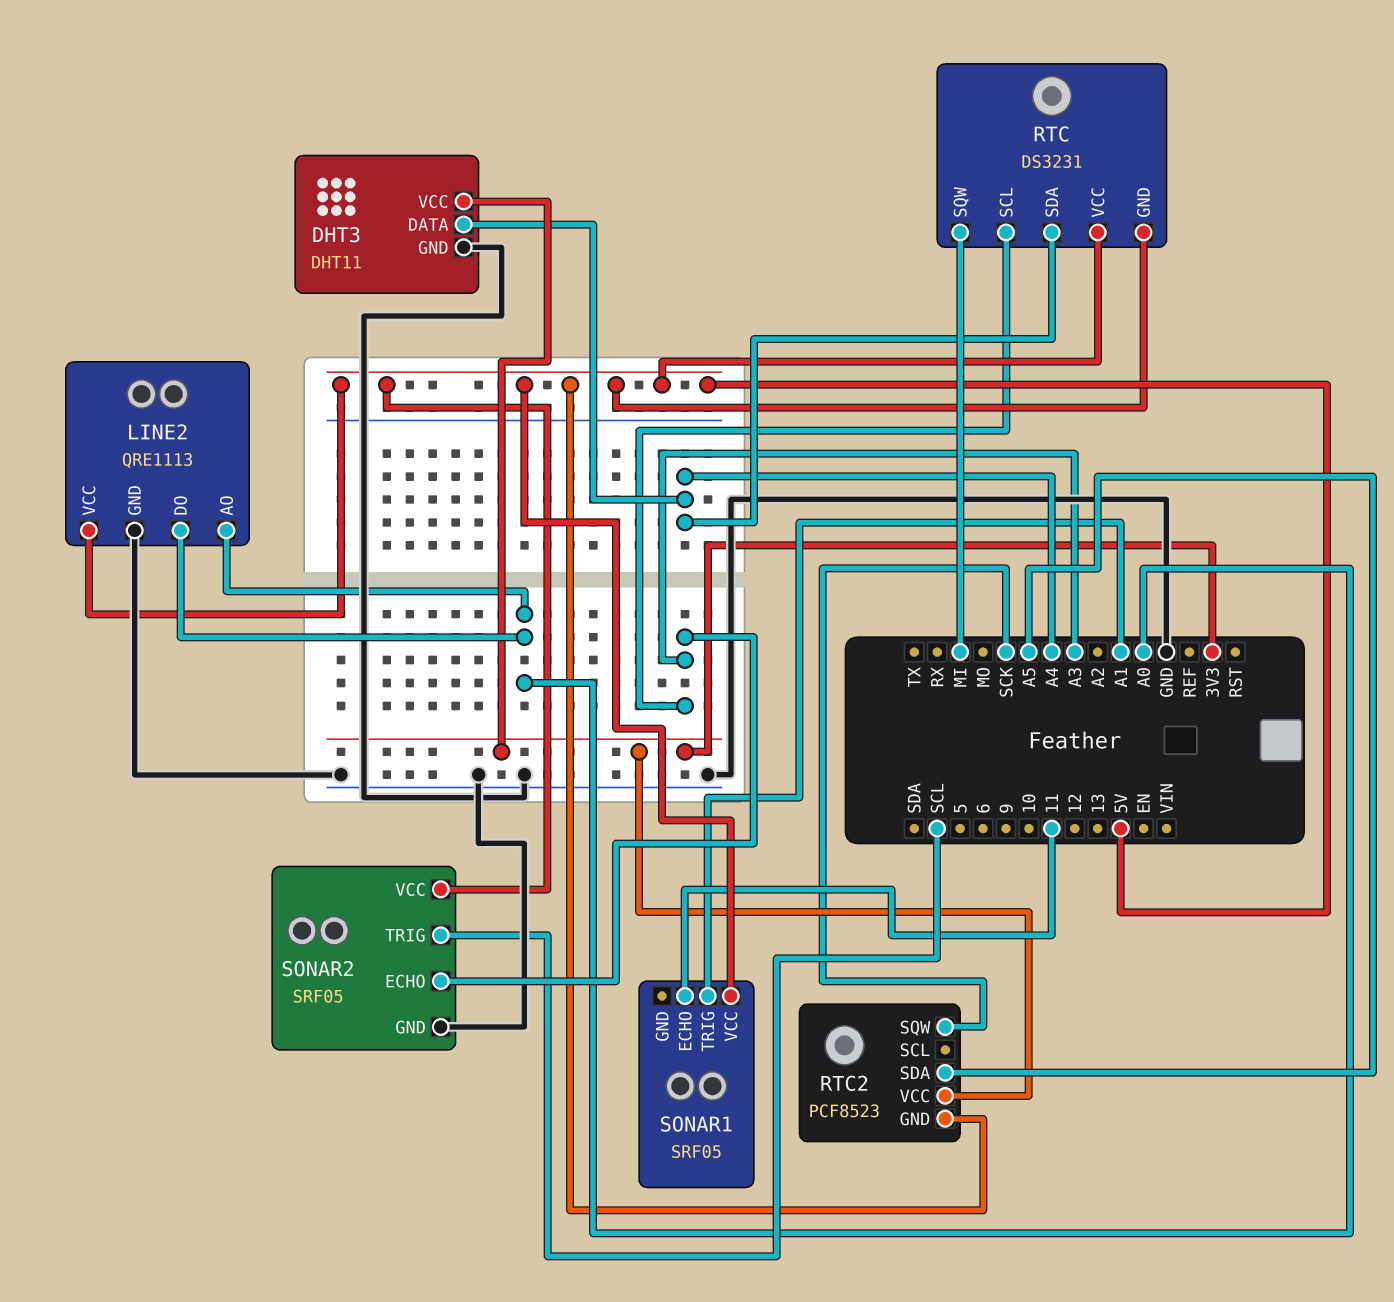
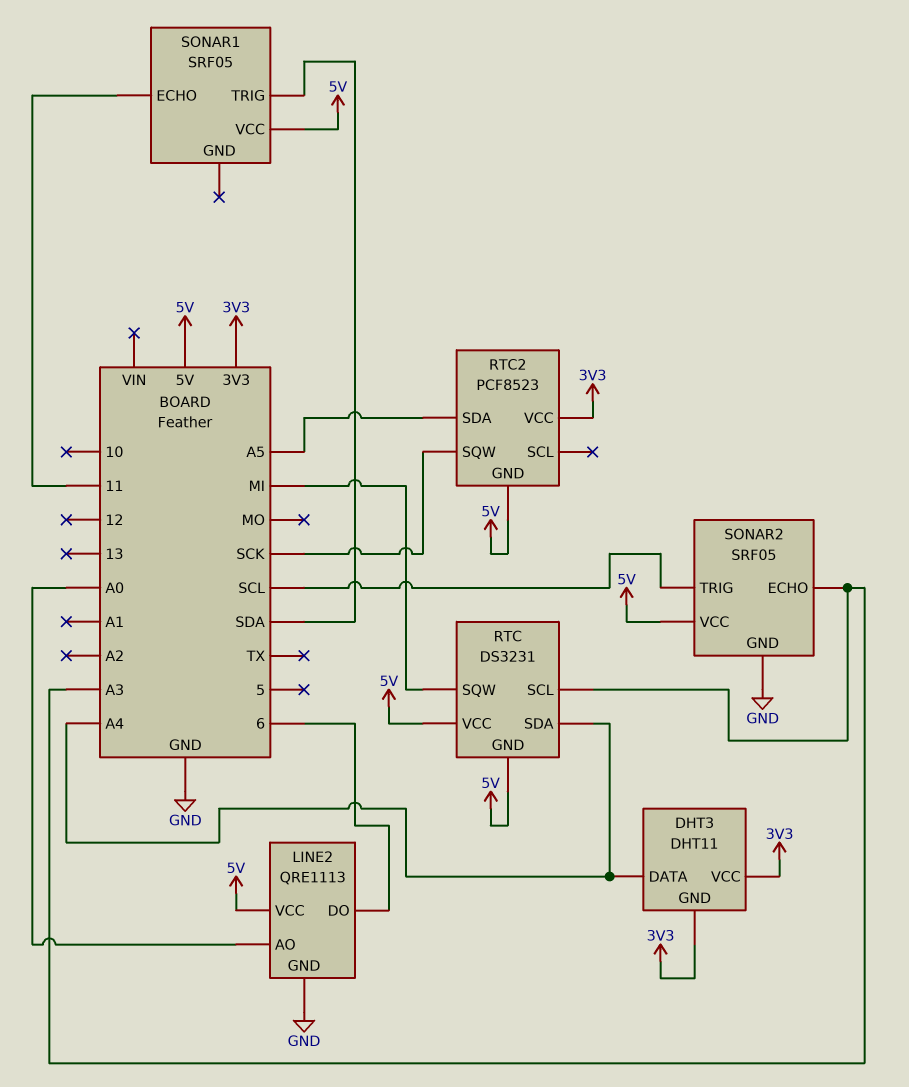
DHT3 pin GND: GND -> 3V3
LINE2 pin DO: A0 -> 6
SONAR1 pin TRIG: A1 -> SDA

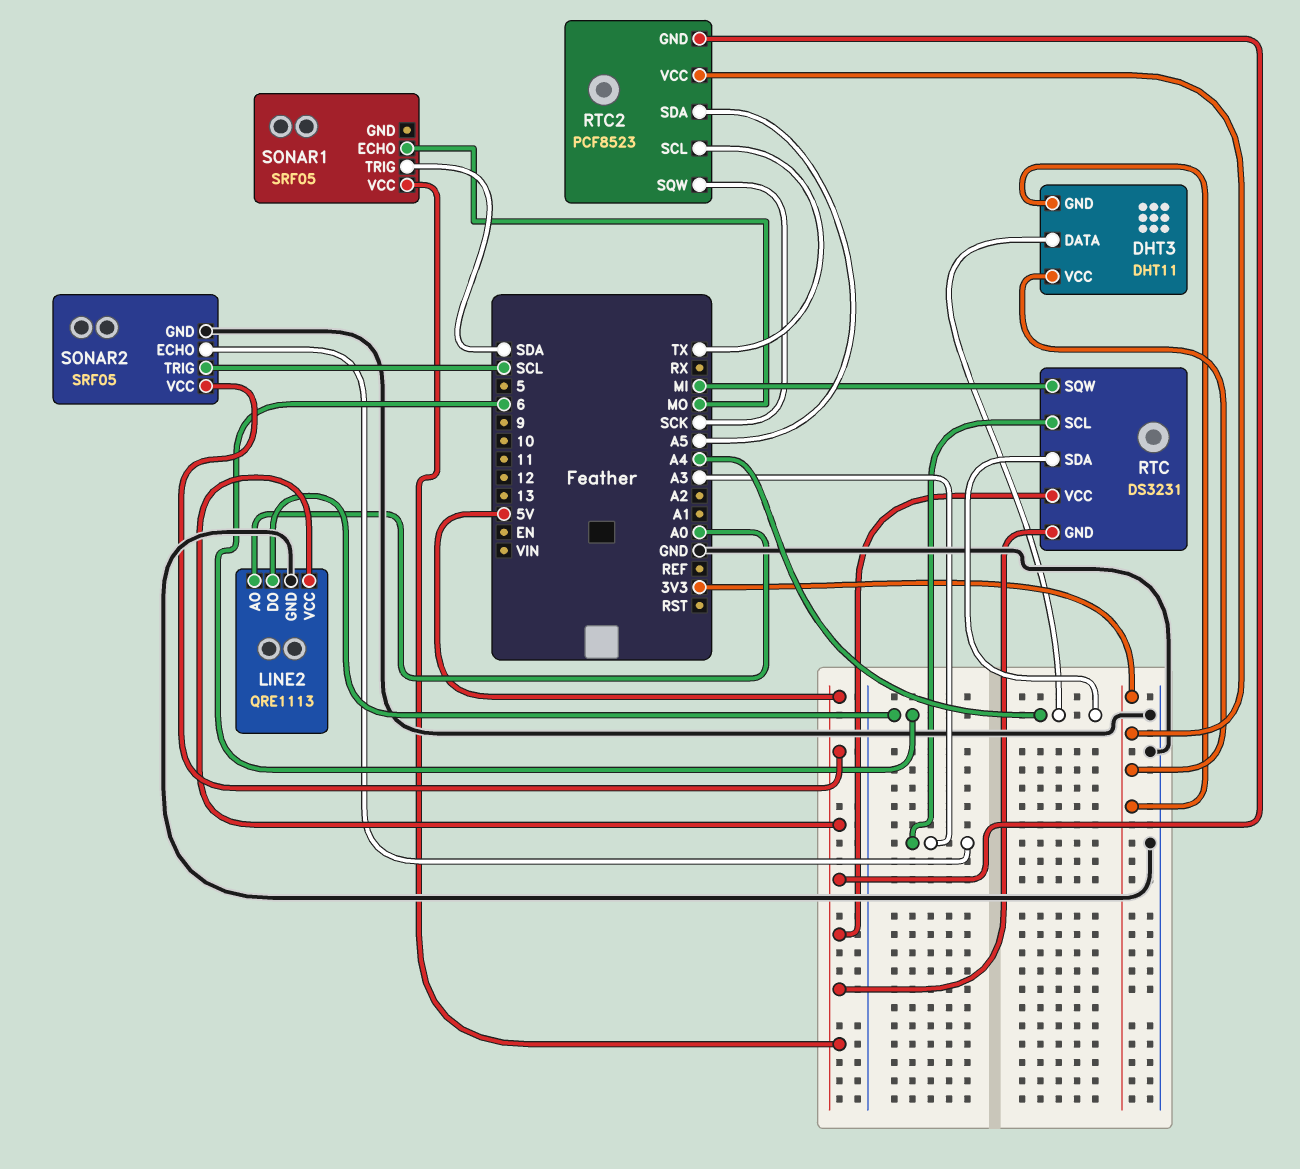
RTC2 pin SCL: none -> TX
SONAR1 pin ECHO: 11 -> MO

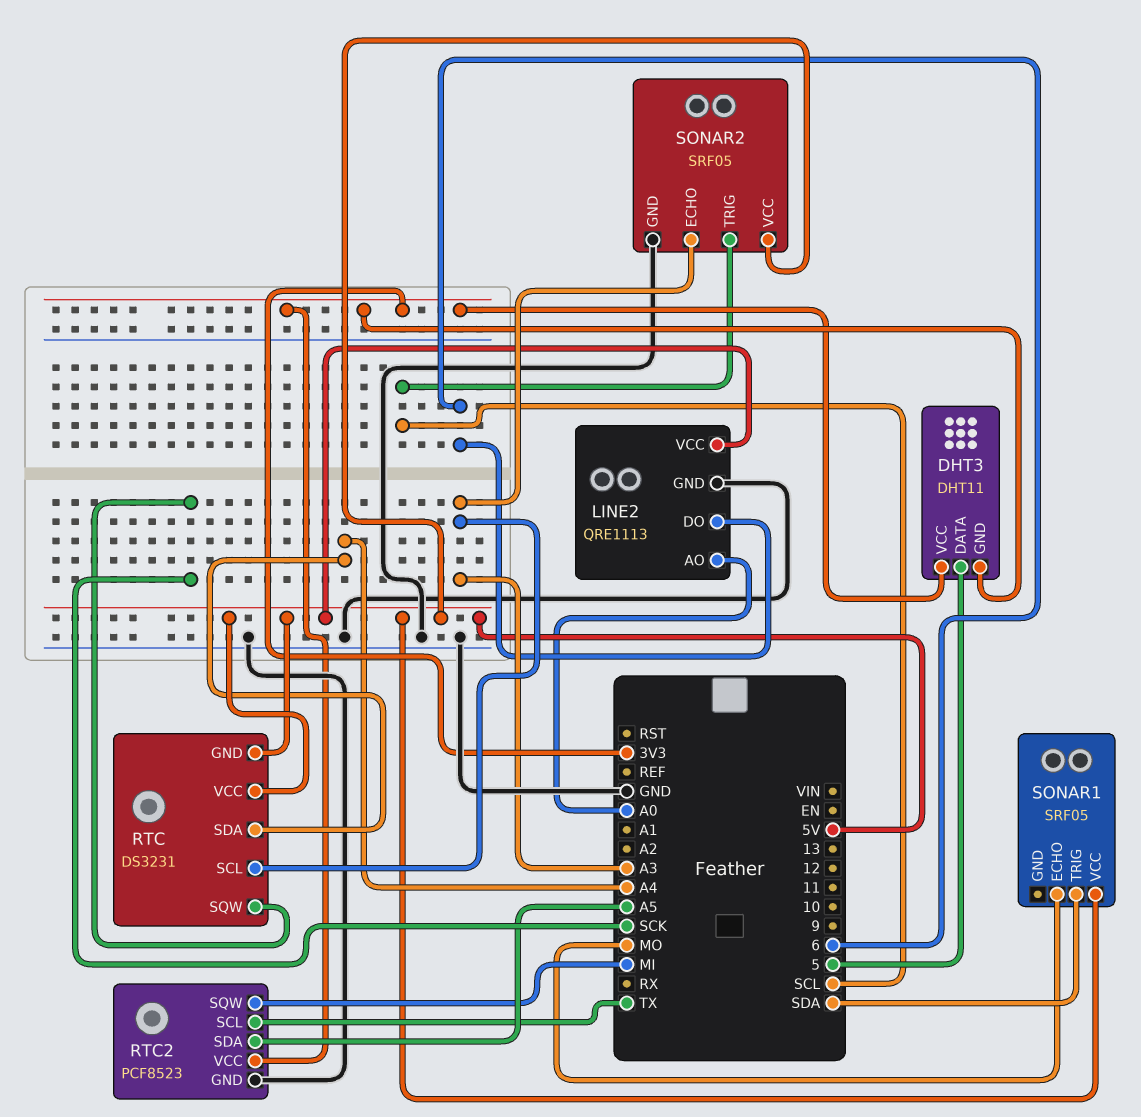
DHT3 pin DATA: A4 -> 5
RTC pin SQW: MI -> SCK
RTC2 pin GND: 5V -> GND
RTC2 pin SQW: SCK -> MI

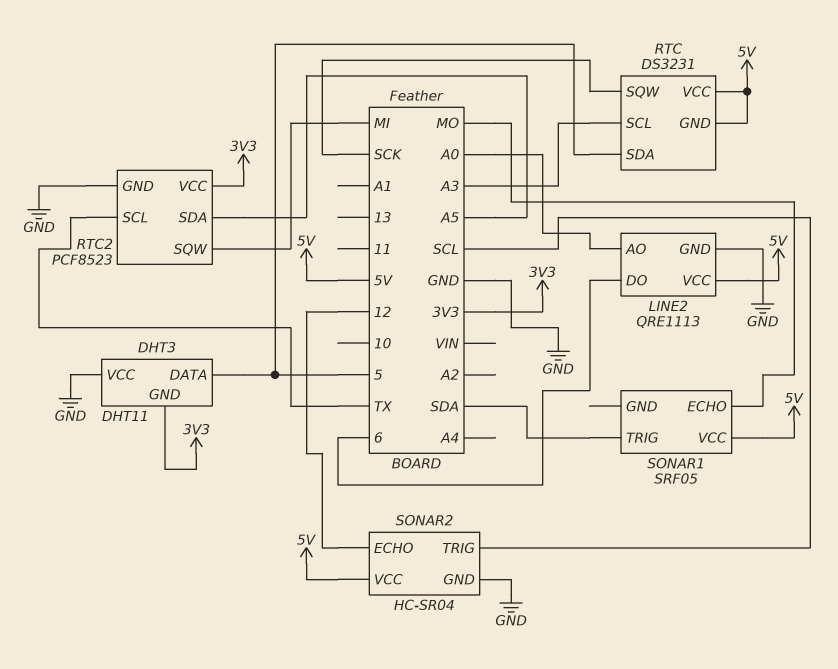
DHT3 pin VCC: 3V3 -> GND
RTC pin SDA: A4 -> 5
SONAR2: SRF05 -> HC-SR04
SONAR2 pin ECHO: A3 -> 12

